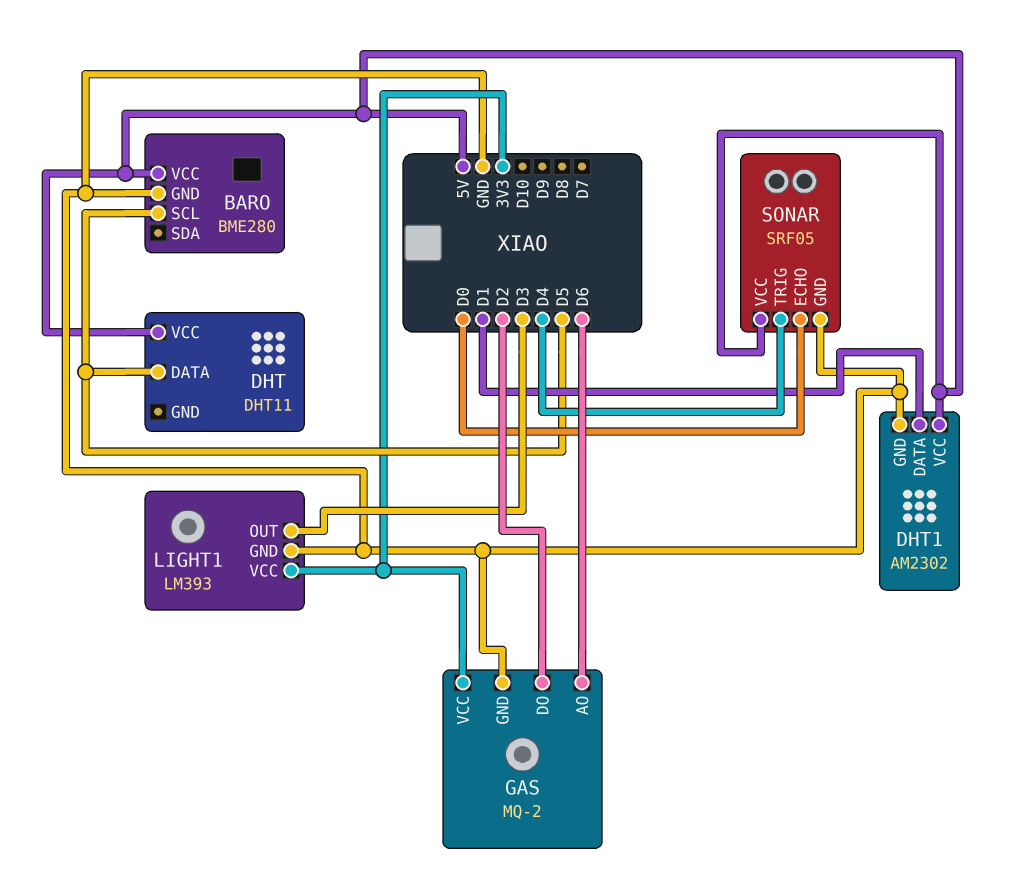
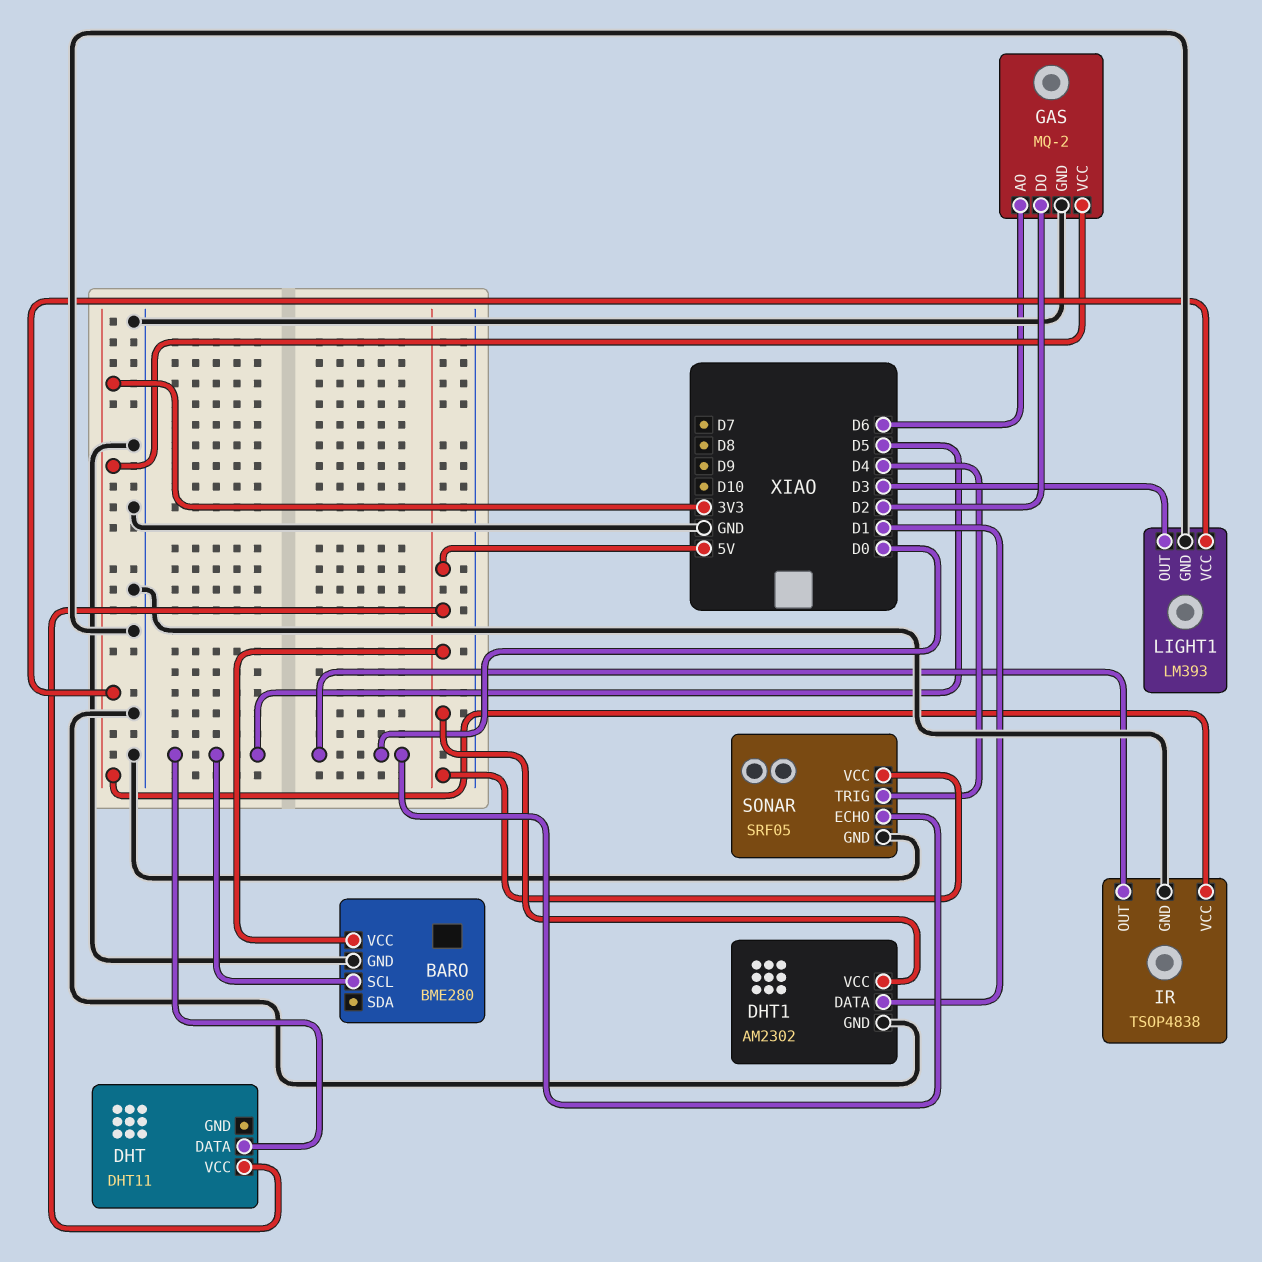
IR: none -> TSOP4838
IR pin GND: none -> GND
IR pin OUT: none -> D0
IR pin VCC: none -> 3V3

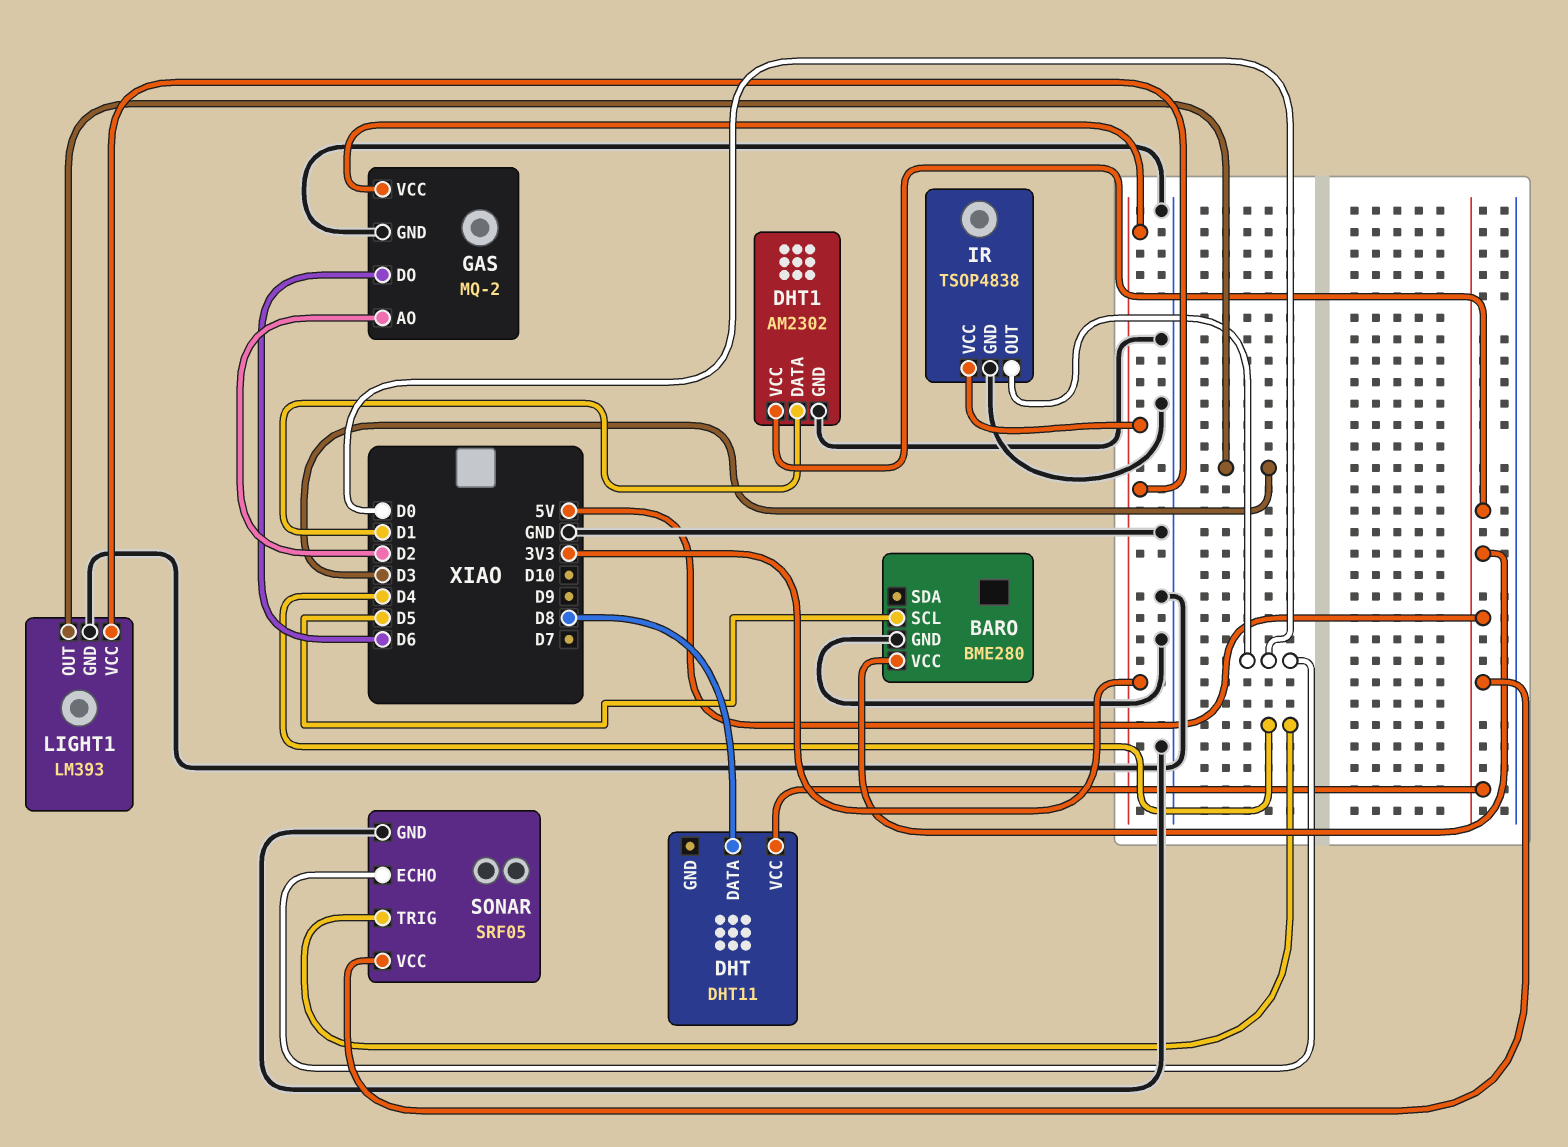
DHT pin DATA: D5 -> D8
GAS pin AO: D6 -> D2
GAS pin DO: D2 -> D6

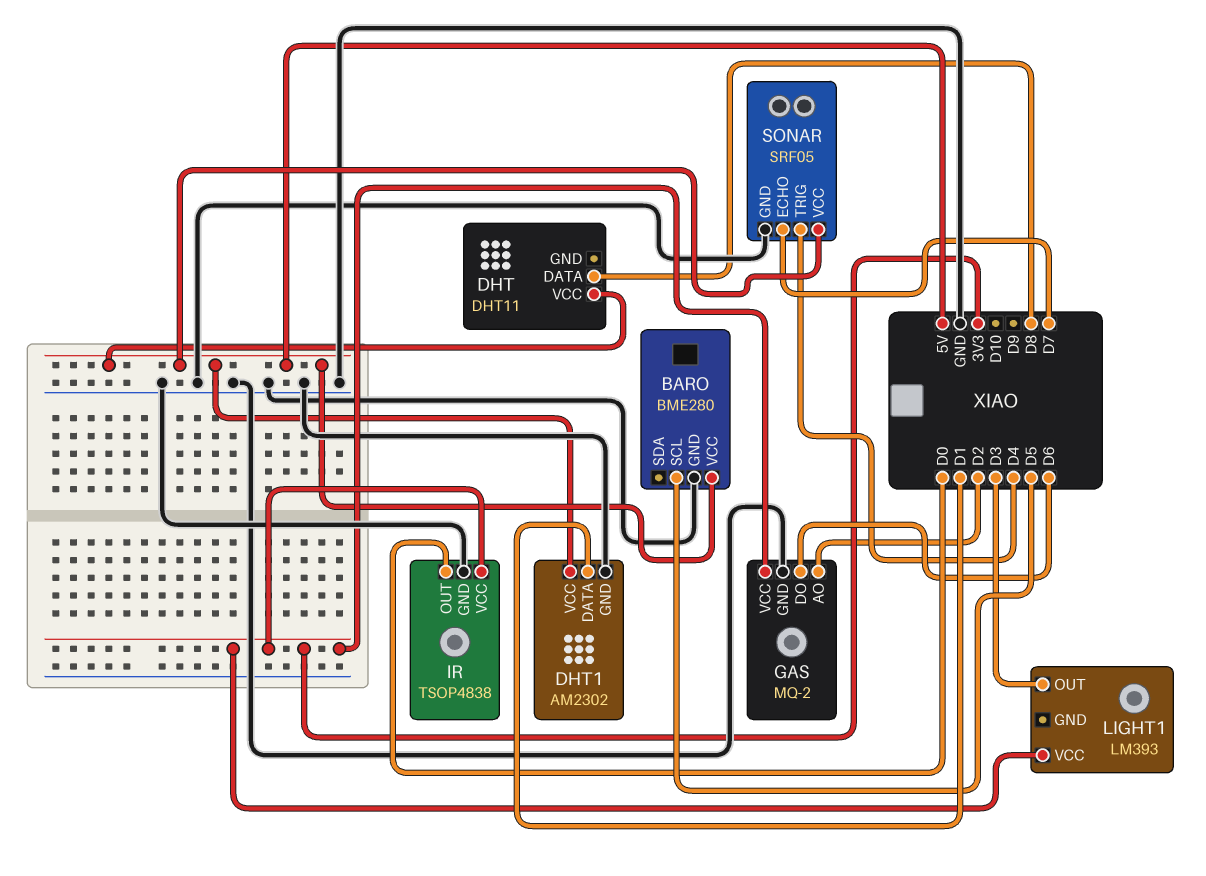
LIGHT1 pin GND: GND -> none
SONAR pin ECHO: D0 -> D7

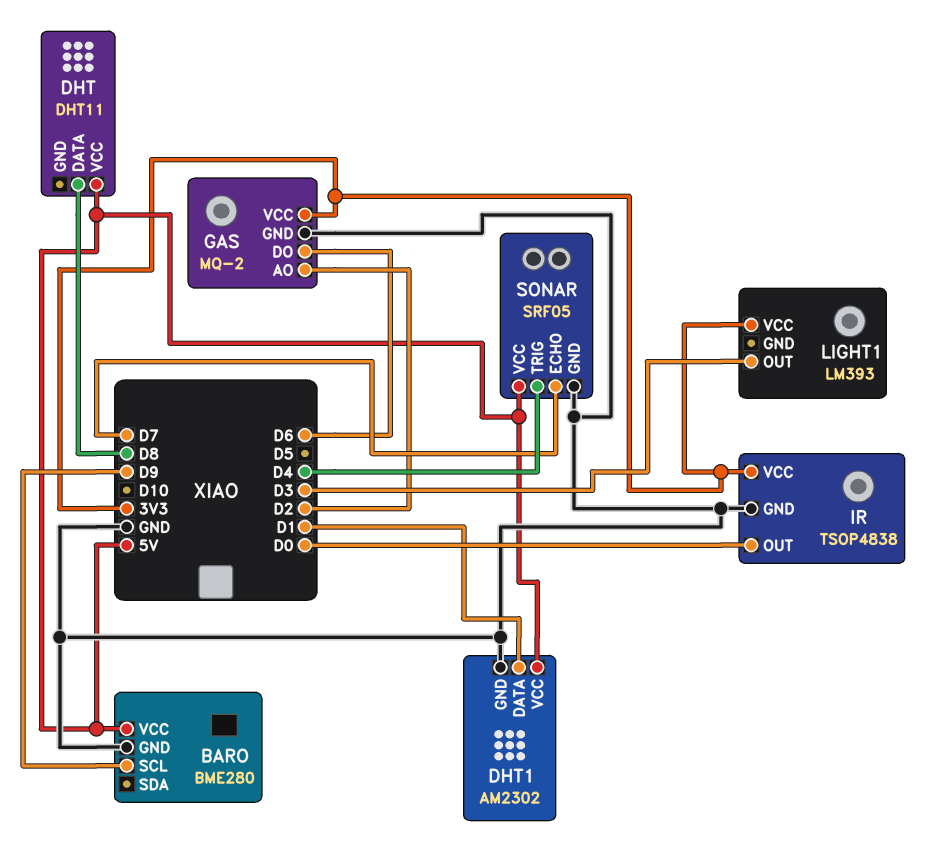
BARO pin SCL: D5 -> D9

